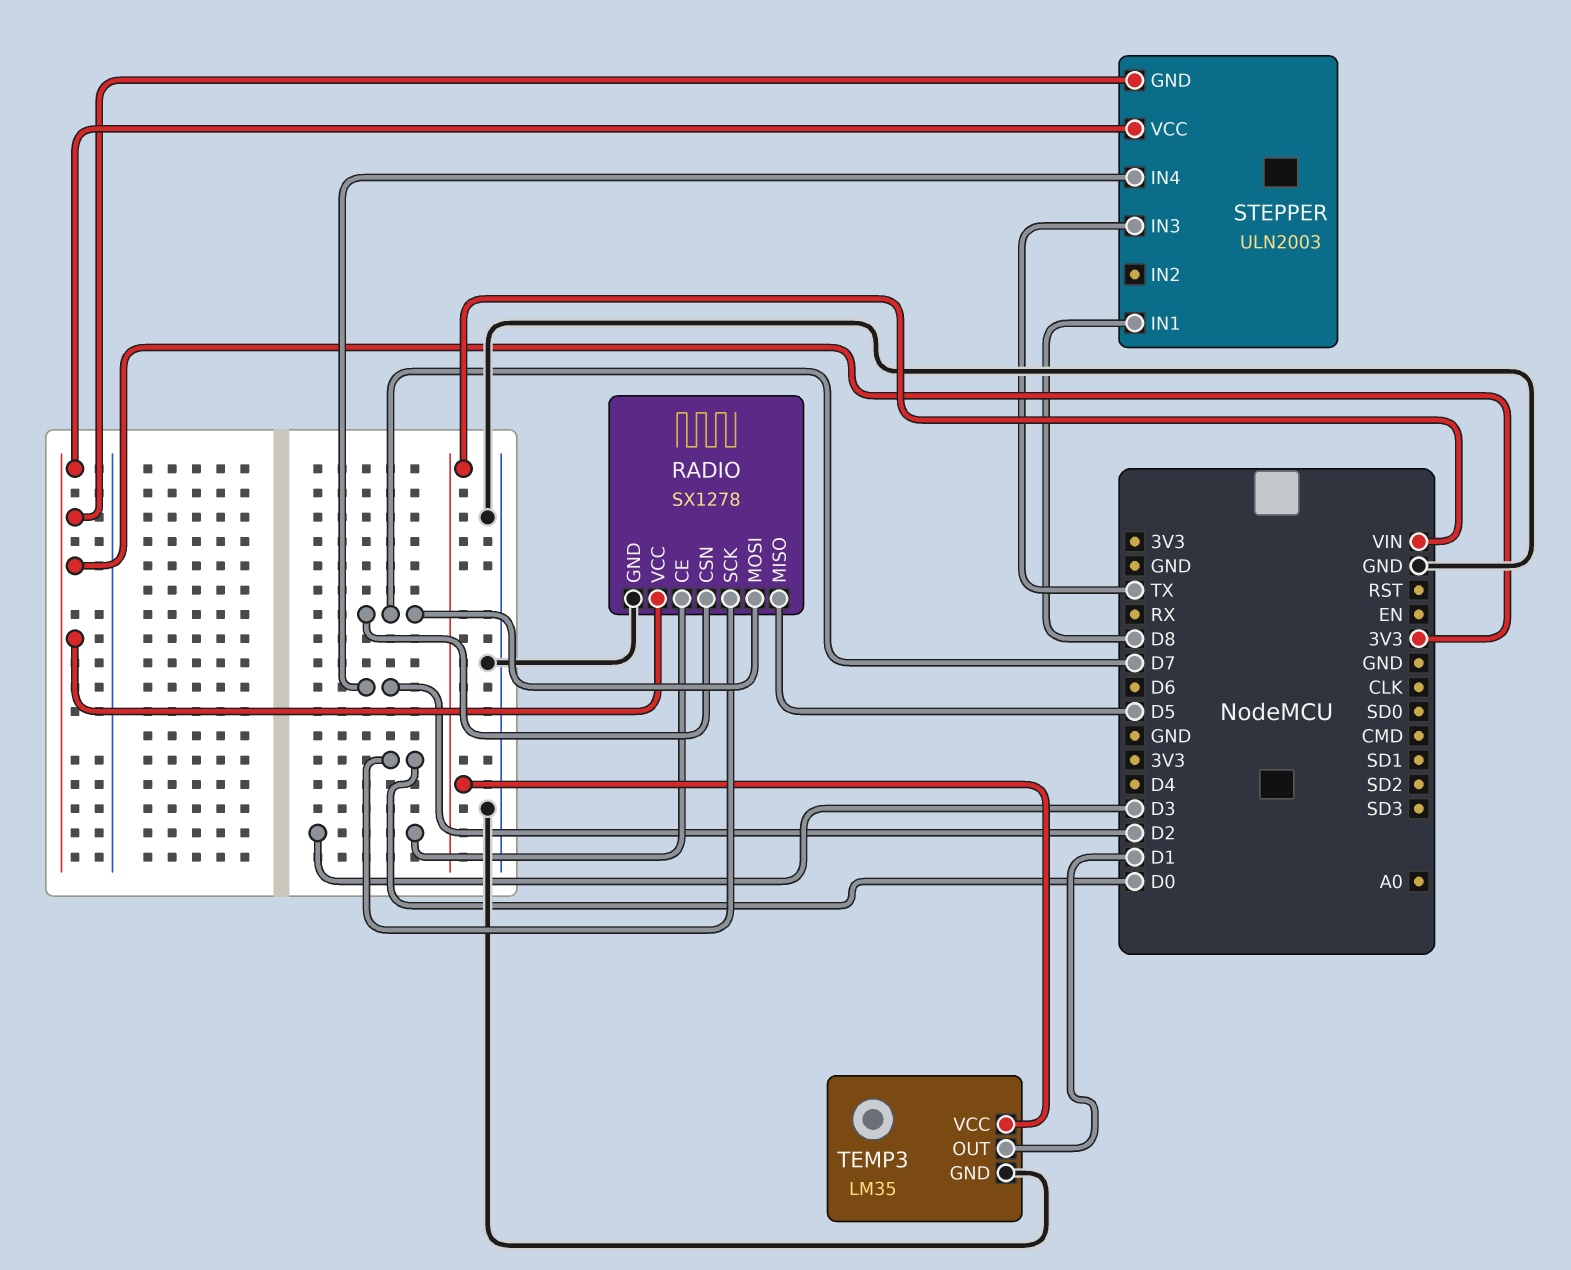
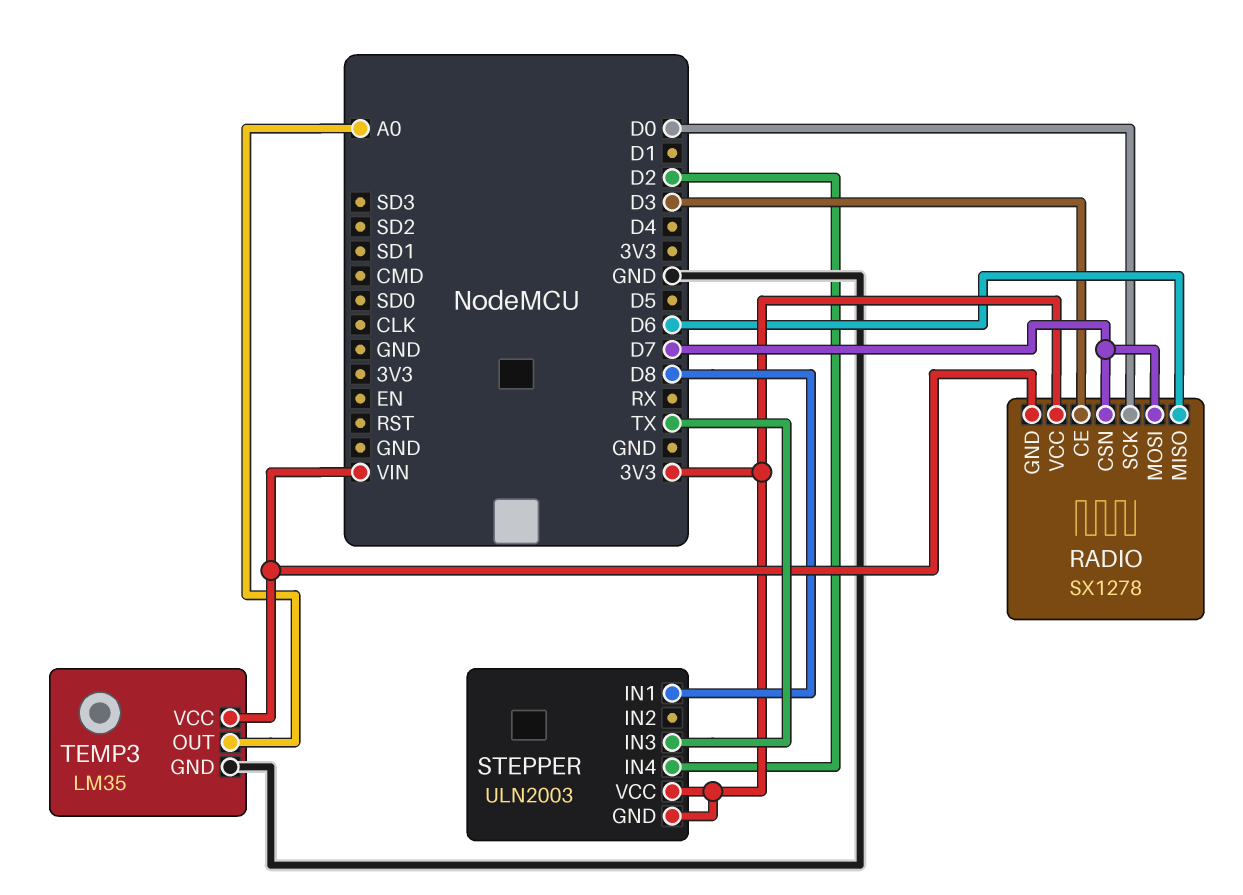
RADIO pin GND: GND -> VIN
RADIO pin MISO: D5 -> D6
TEMP3 pin OUT: D1 -> A0

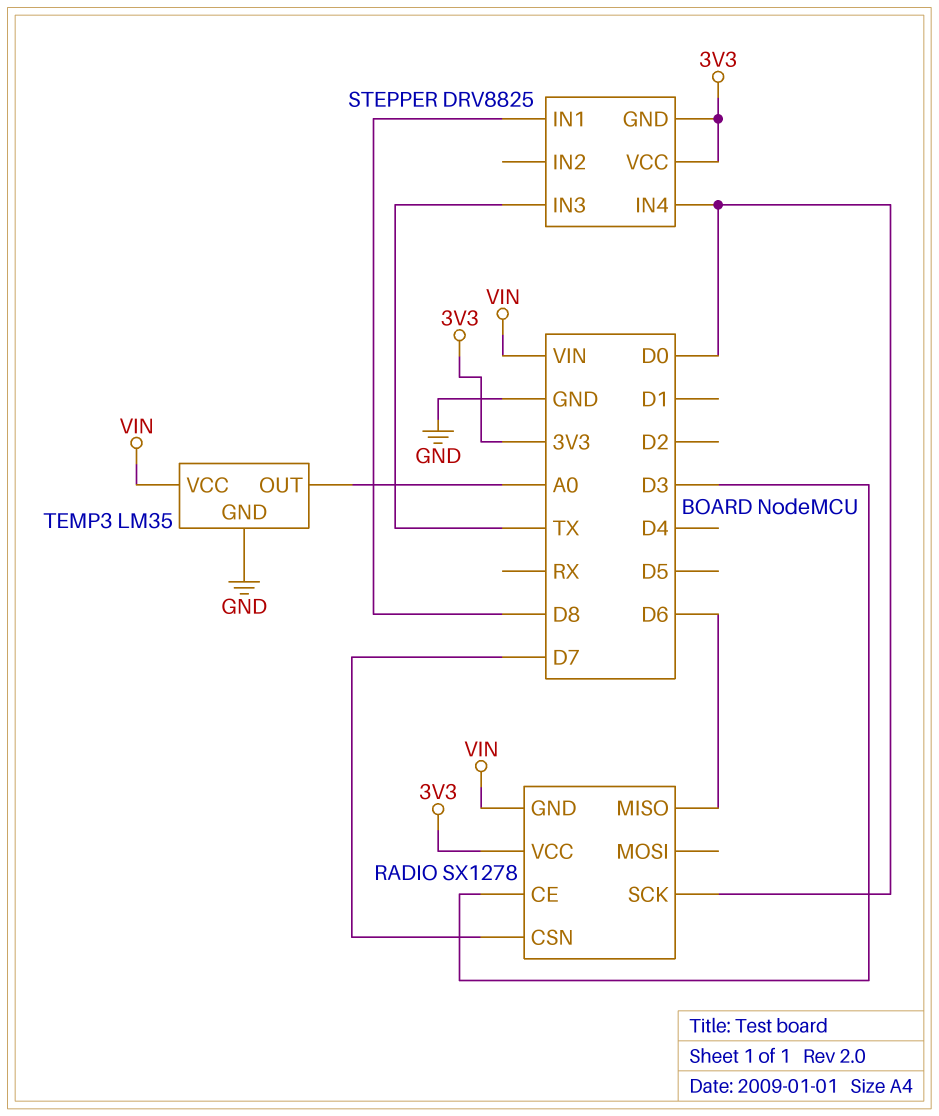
RADIO pin MOSI: D7 -> none
STEPPER: ULN2003 -> DRV8825
STEPPER pin IN4: D2 -> D0

